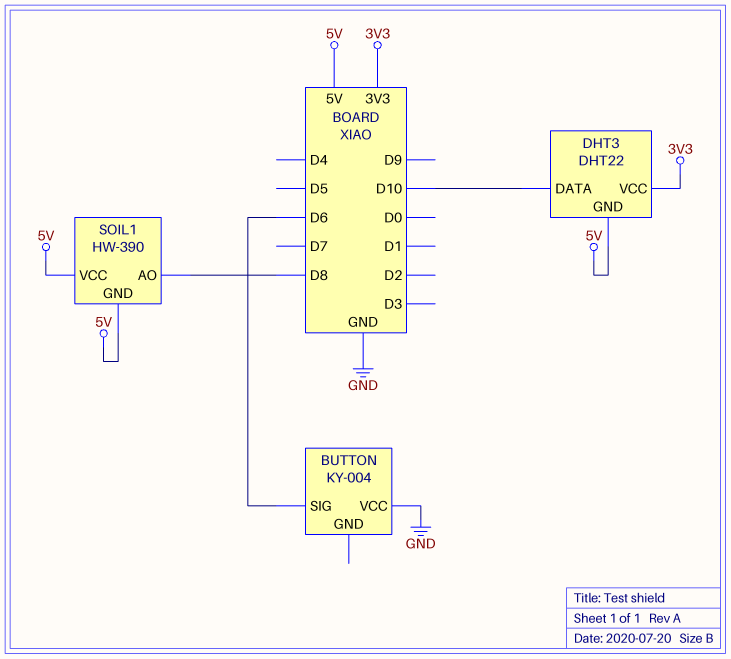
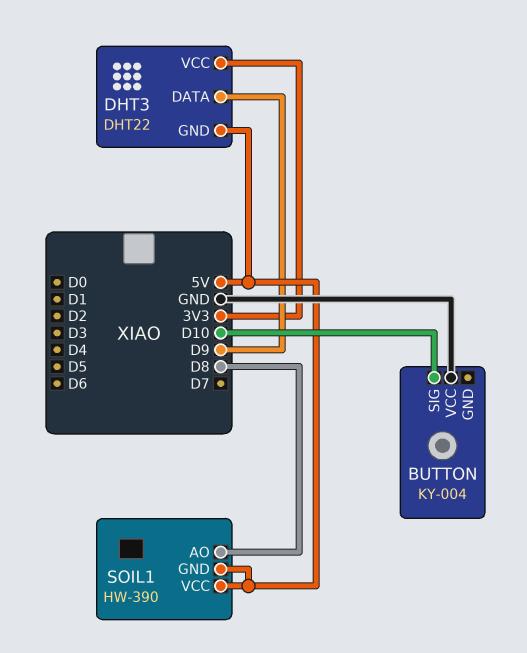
BUTTON pin SIG: D6 -> D10
DHT3 pin DATA: D10 -> D9

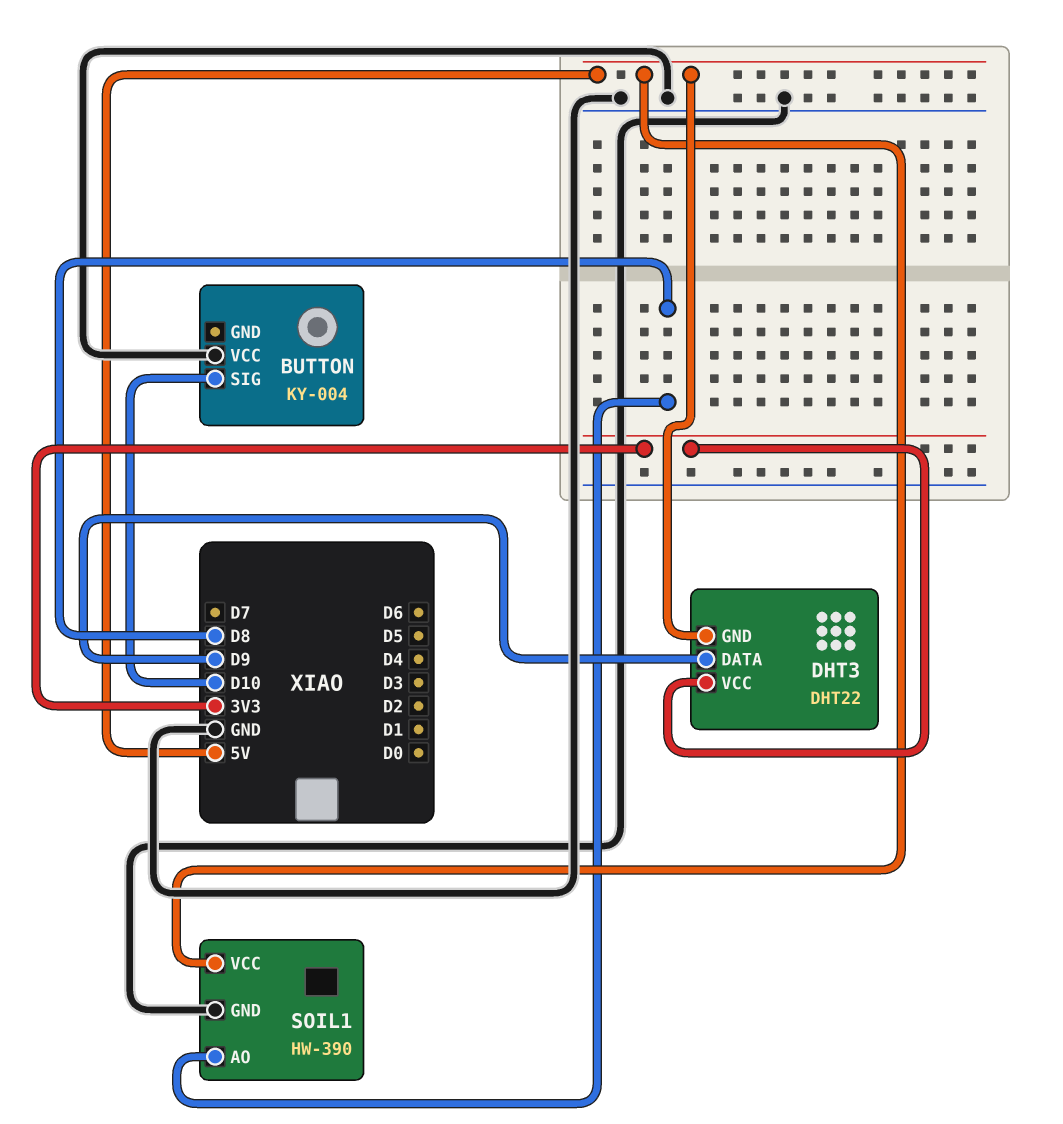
SOIL1 pin GND: 5V -> GND

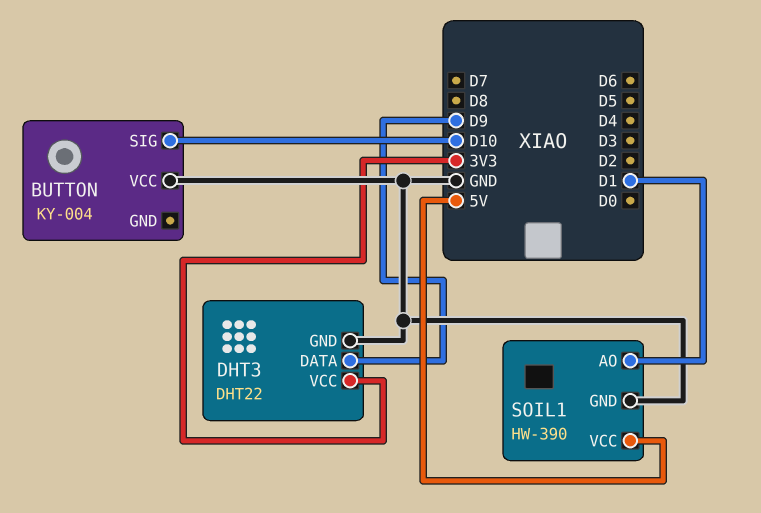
DHT3 pin GND: 5V -> GND
SOIL1 pin AO: D8 -> D1

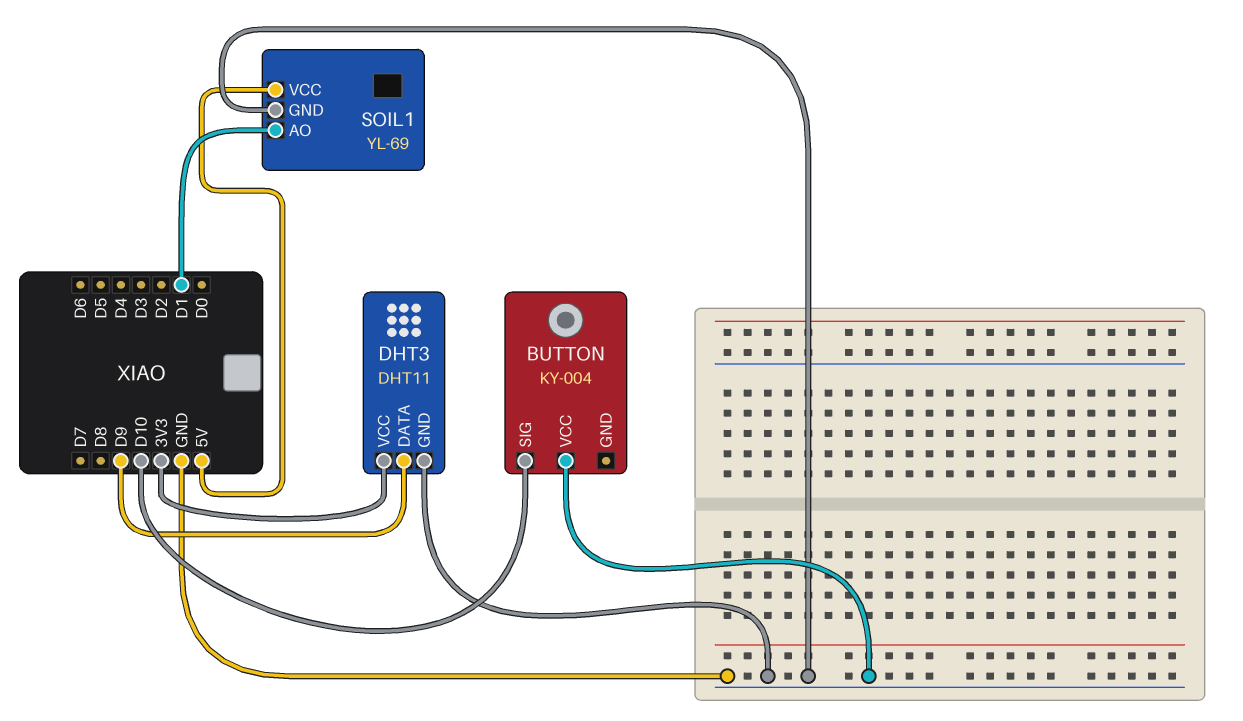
DHT3: DHT22 -> DHT11
SOIL1: HW-390 -> YL-69

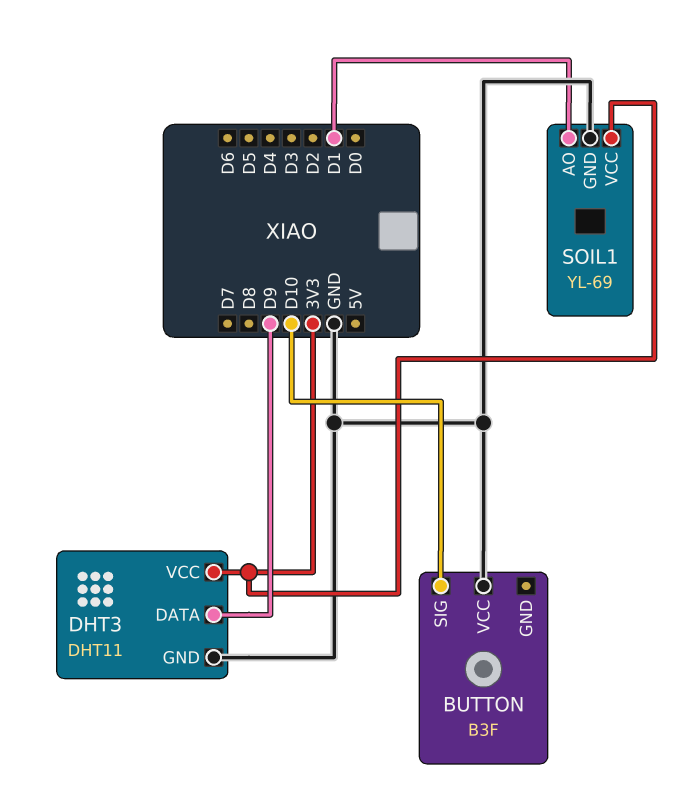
BUTTON: KY-004 -> B3F
SOIL1 pin VCC: 5V -> 3V3

